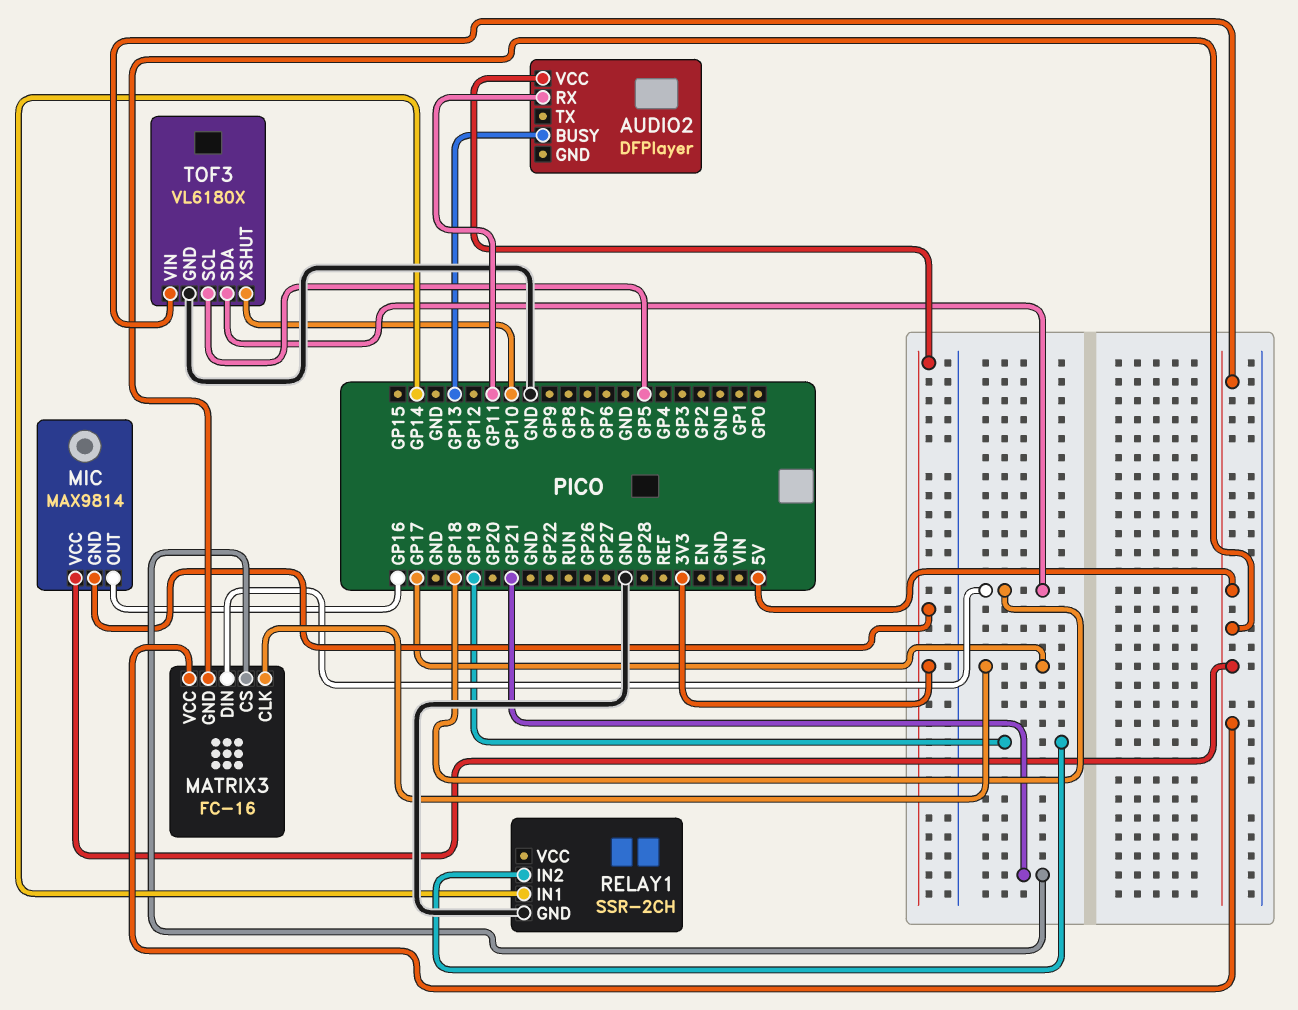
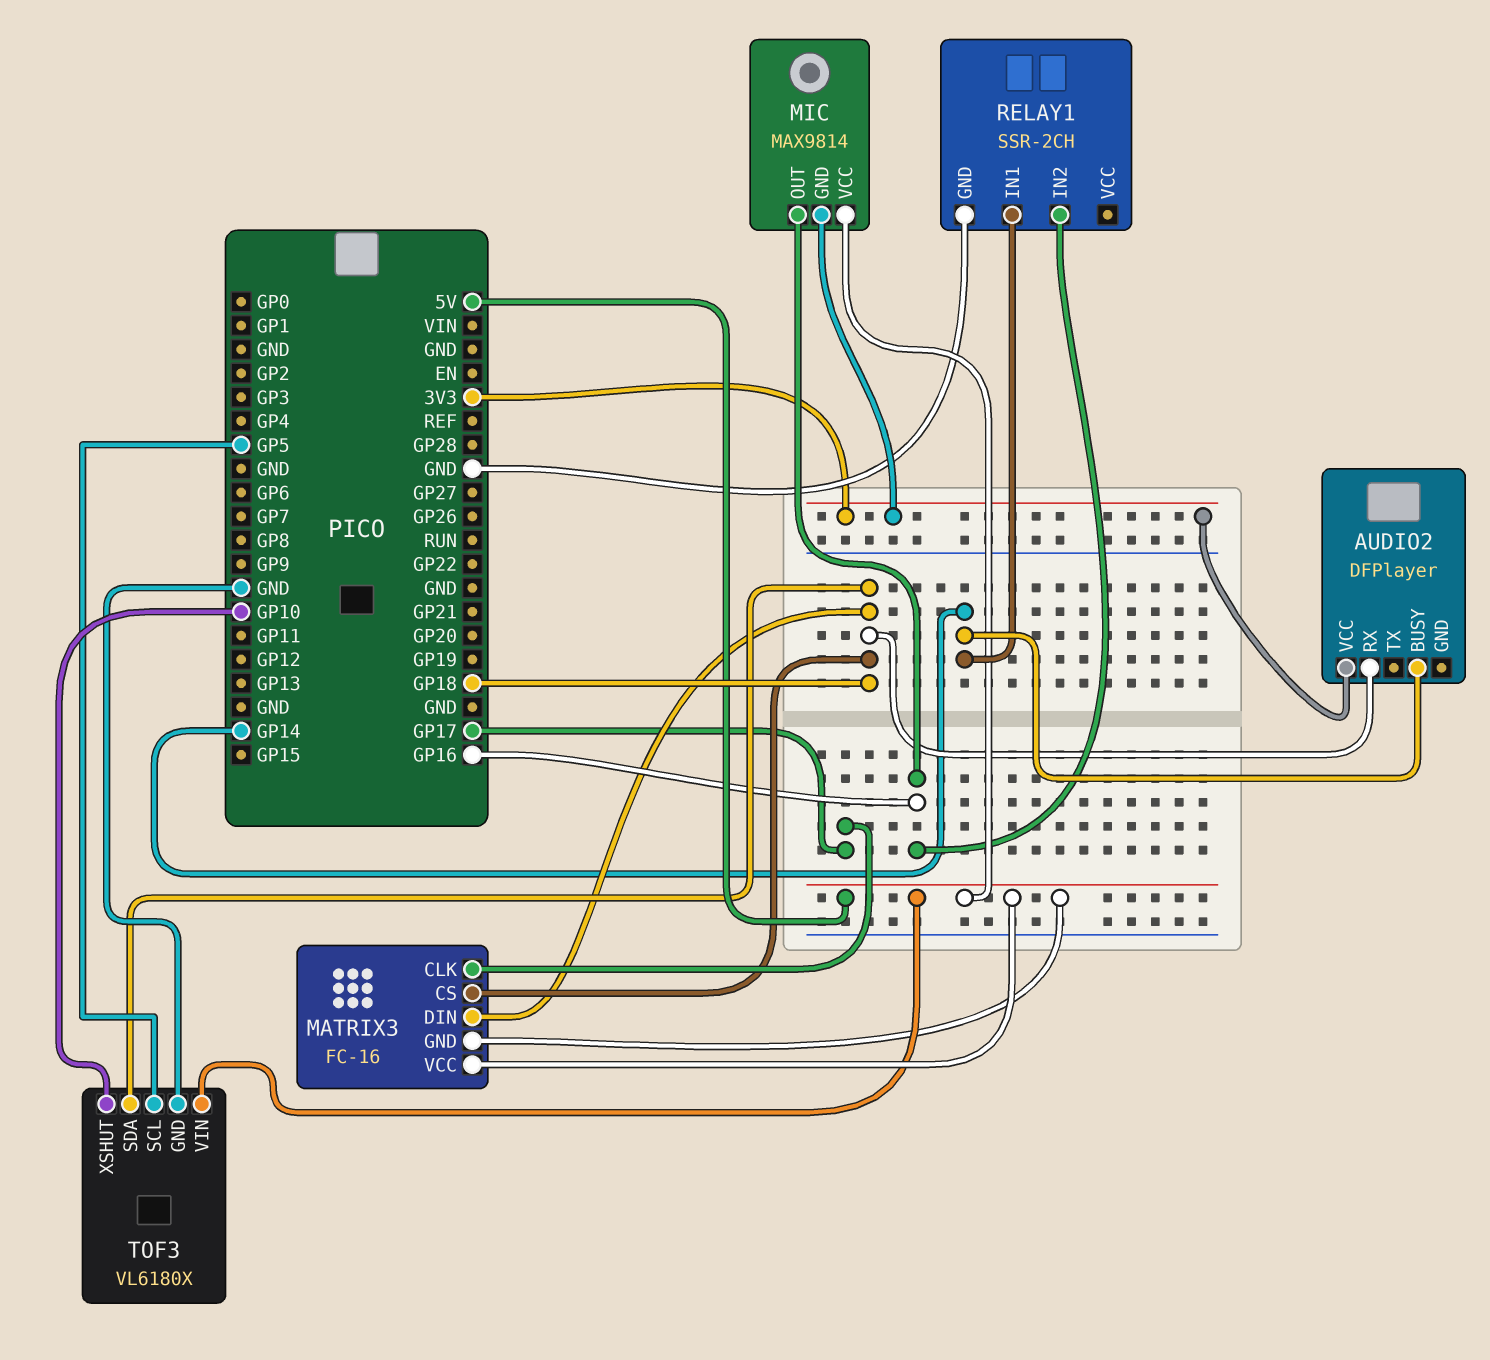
AUDIO2 pin BUSY: GP13 -> GP14
AUDIO2 pin RX: GP11 -> GP18
MATRIX3 pin CS: GP21 -> GP18
RELAY1 pin IN2: GP19 -> GP16

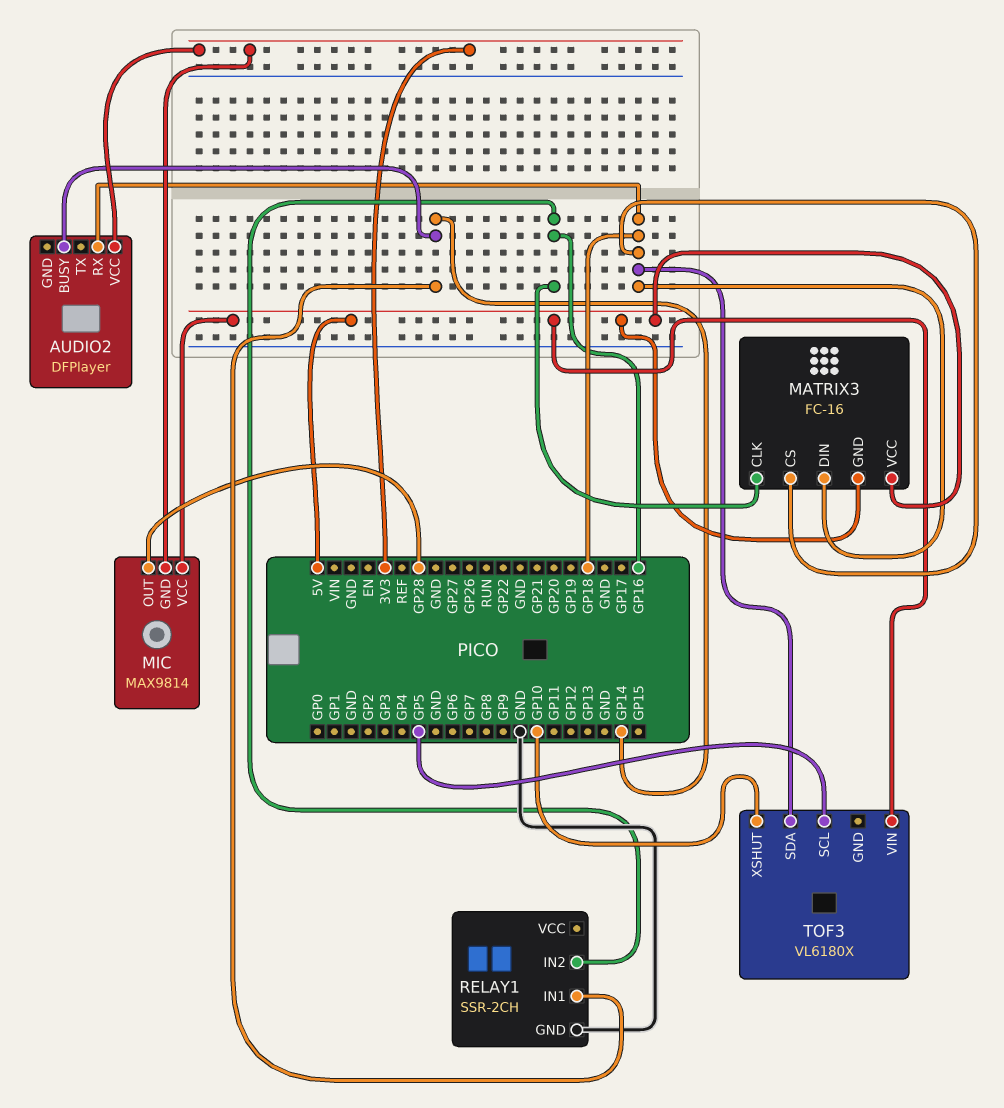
MATRIX3 pin CLK: GP17 -> GP16
MIC pin OUT: GP16 -> GP28
TOF3 pin GND: GND -> none

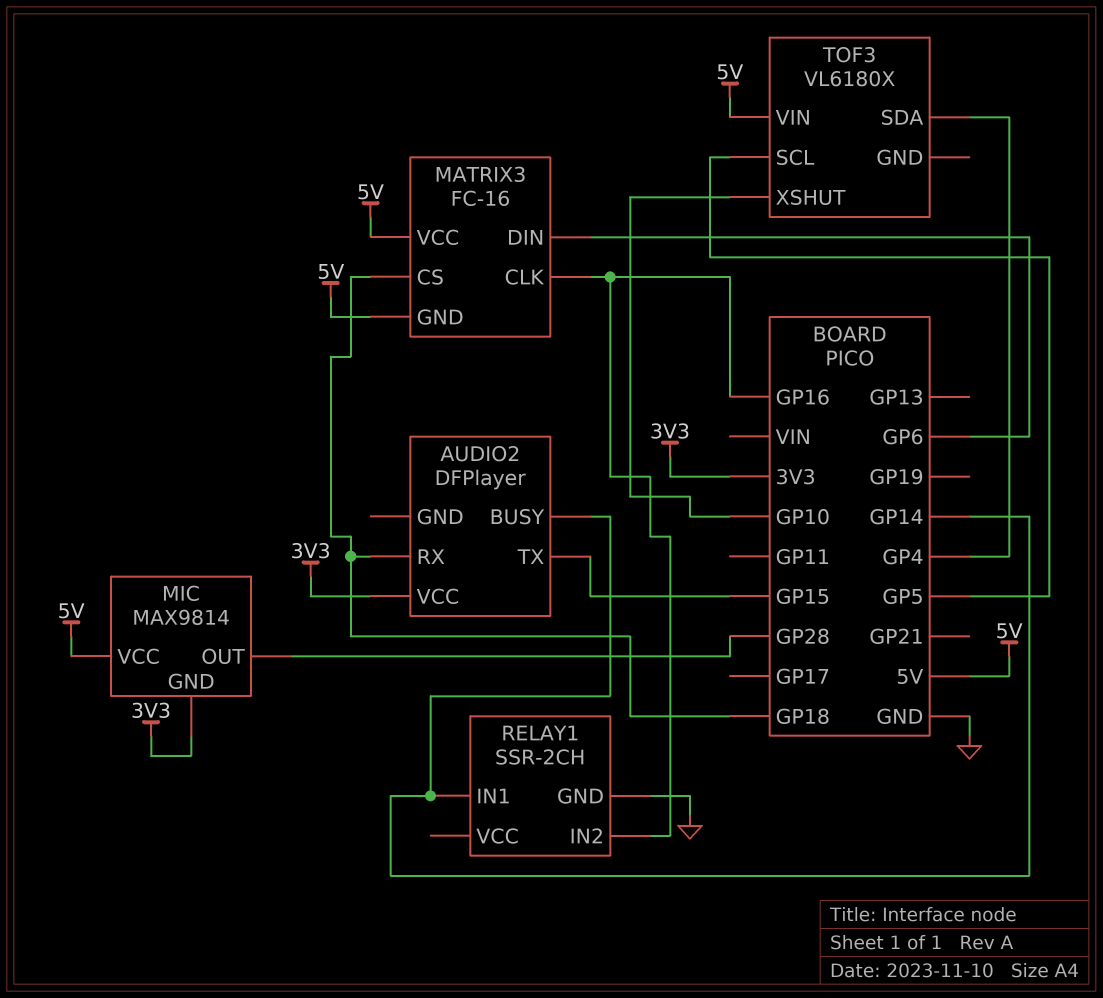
AUDIO2 pin TX: none -> GP15
MATRIX3 pin DIN: GP18 -> GP6
TOF3 pin SDA: GP18 -> GP4

